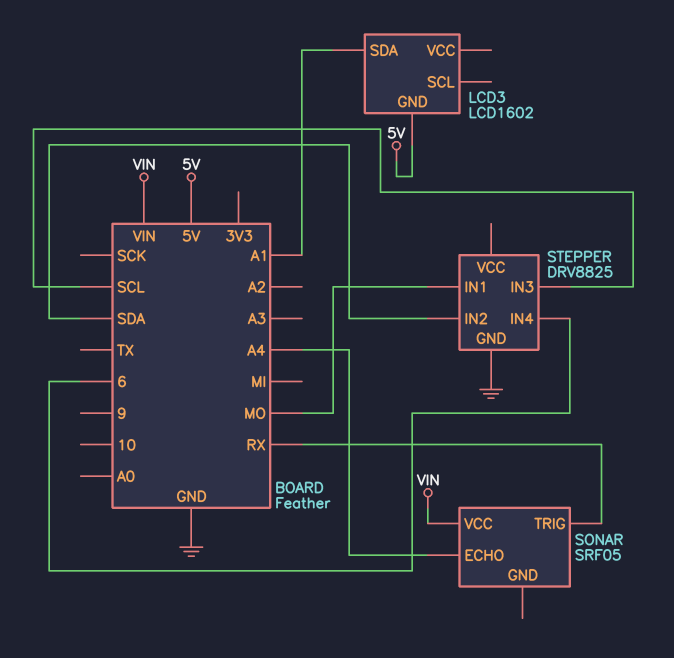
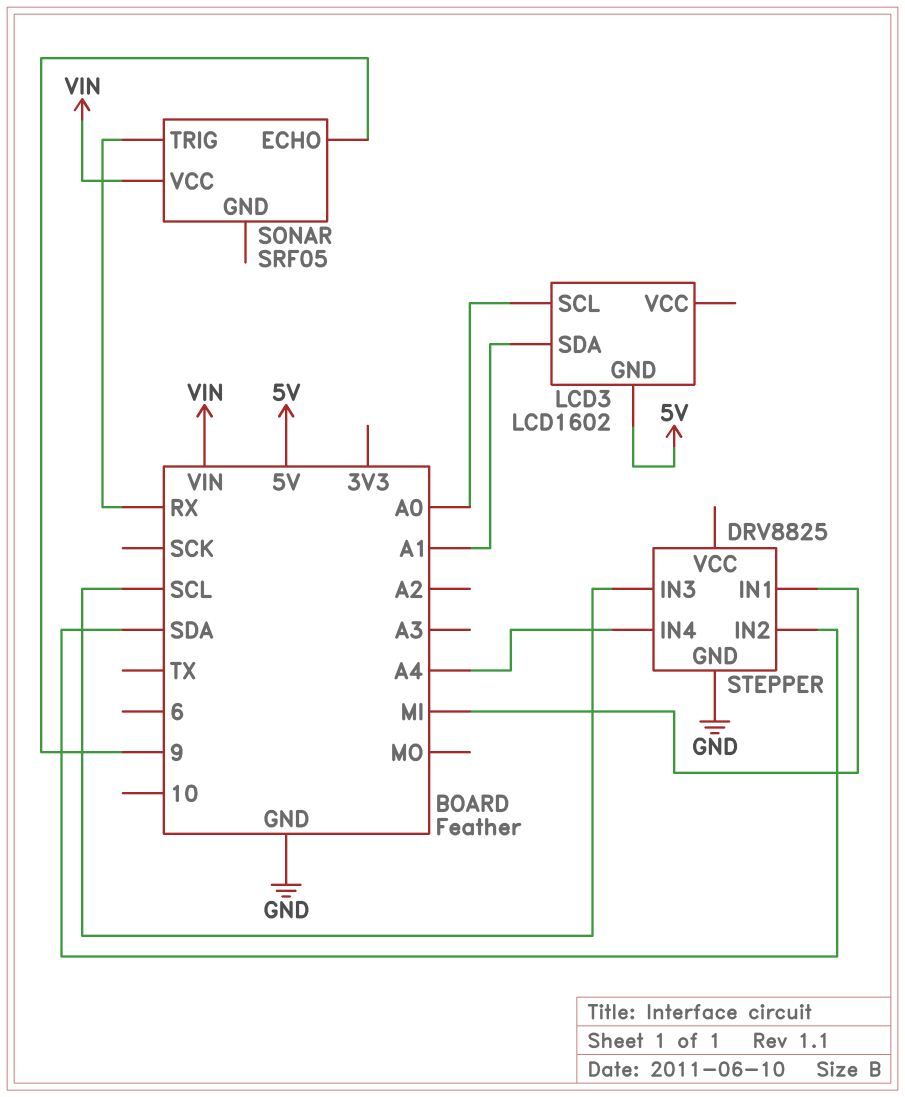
LCD3 pin SCL: none -> A0
SONAR pin ECHO: A4 -> 9
STEPPER pin IN1: MO -> MI
STEPPER pin IN4: 6 -> A4

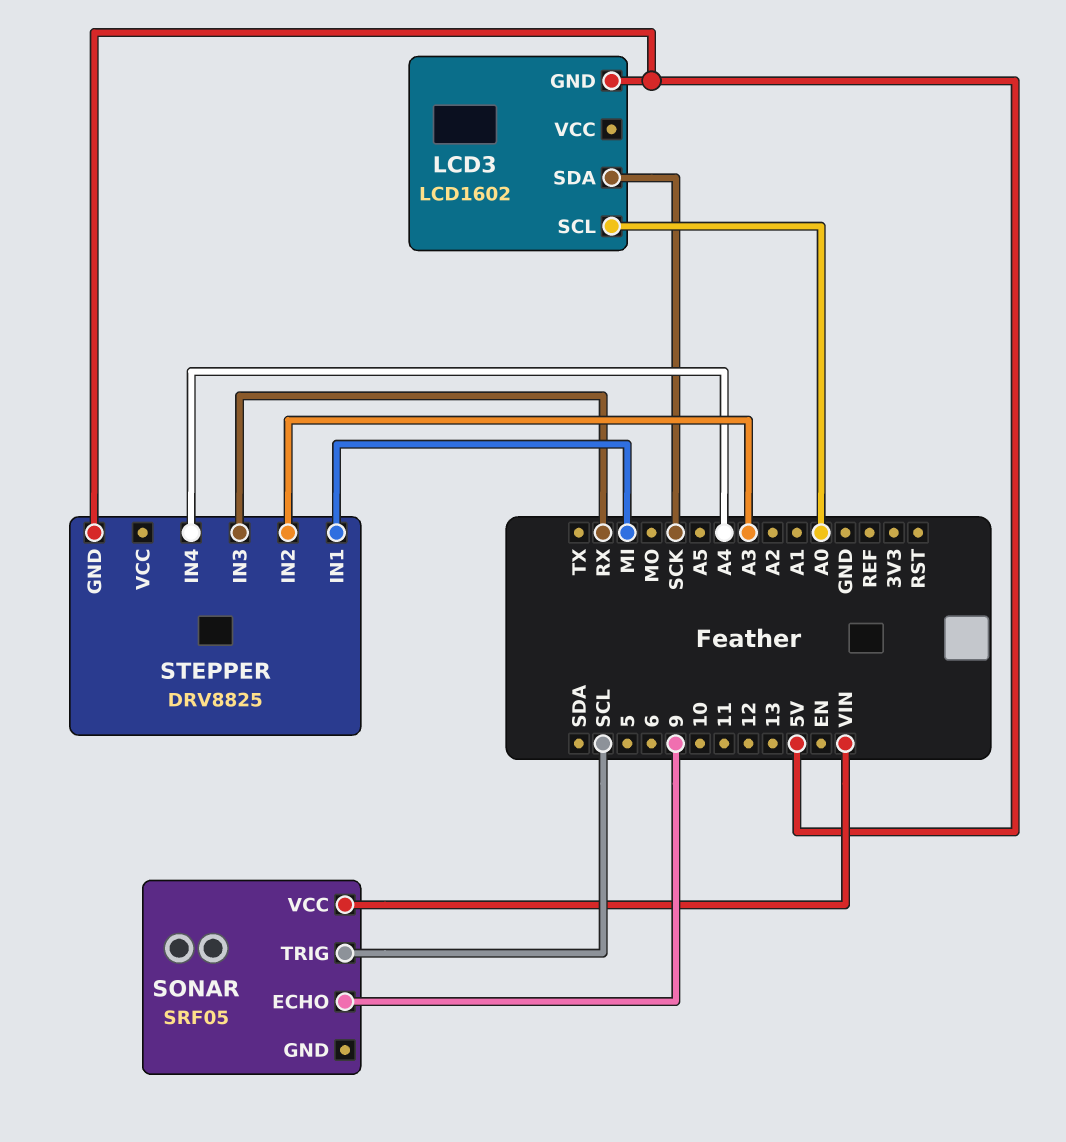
LCD3 pin SDA: A1 -> SCK
SONAR pin TRIG: RX -> SCL
STEPPER pin GND: GND -> 5V
STEPPER pin IN2: SDA -> A3
STEPPER pin IN3: SCL -> RX

